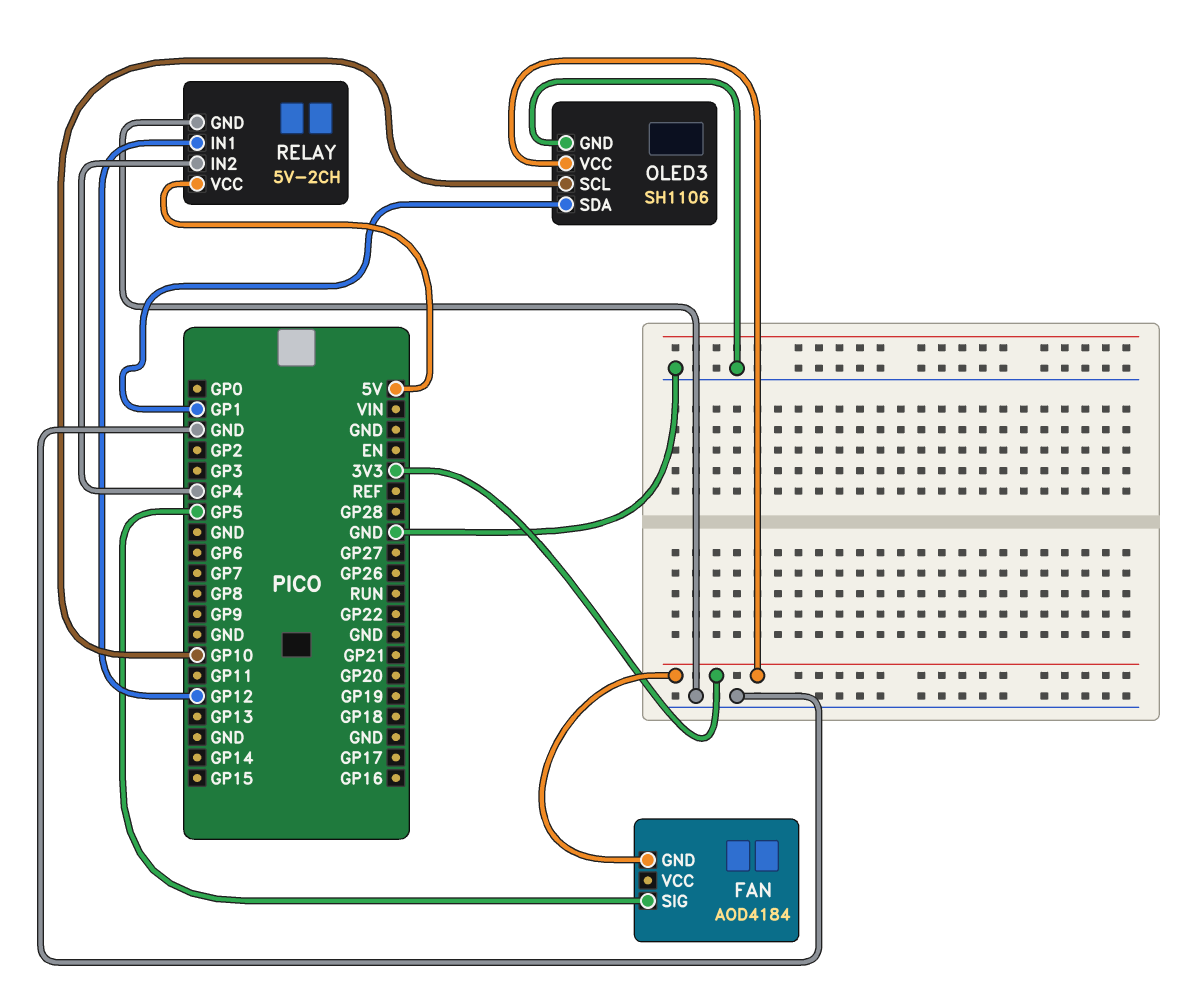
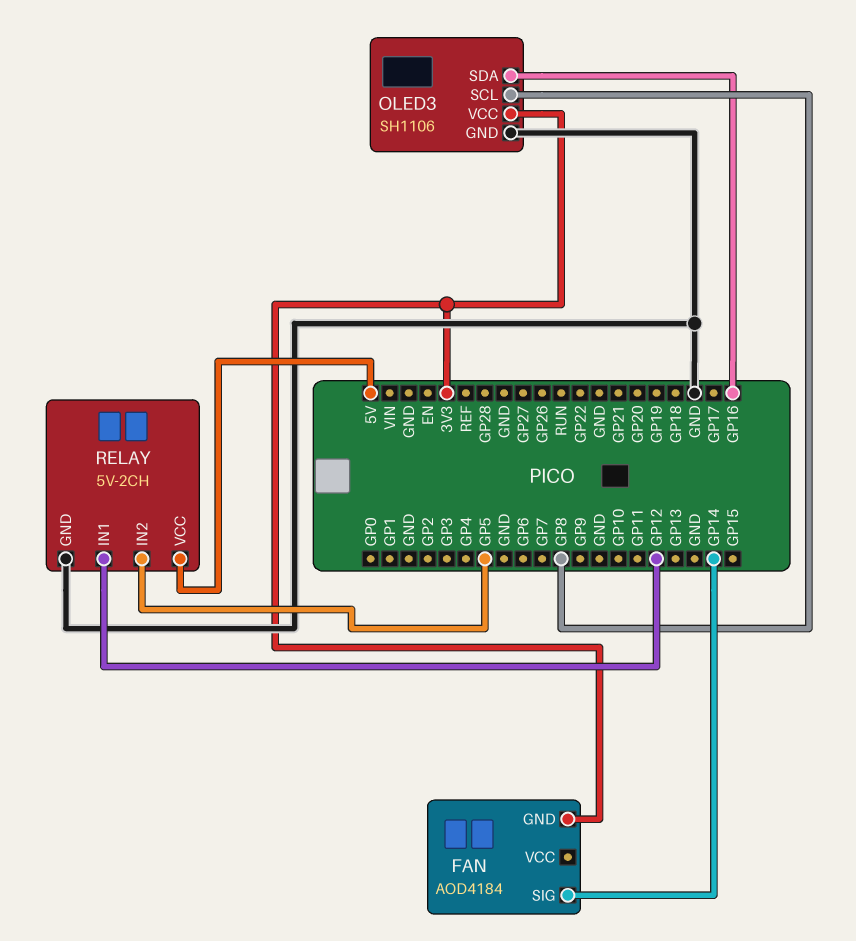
FAN pin SIG: GP5 -> GP14
OLED3 pin SCL: GP10 -> GP8
OLED3 pin SDA: GP1 -> GP16
RELAY pin IN2: GP4 -> GP5

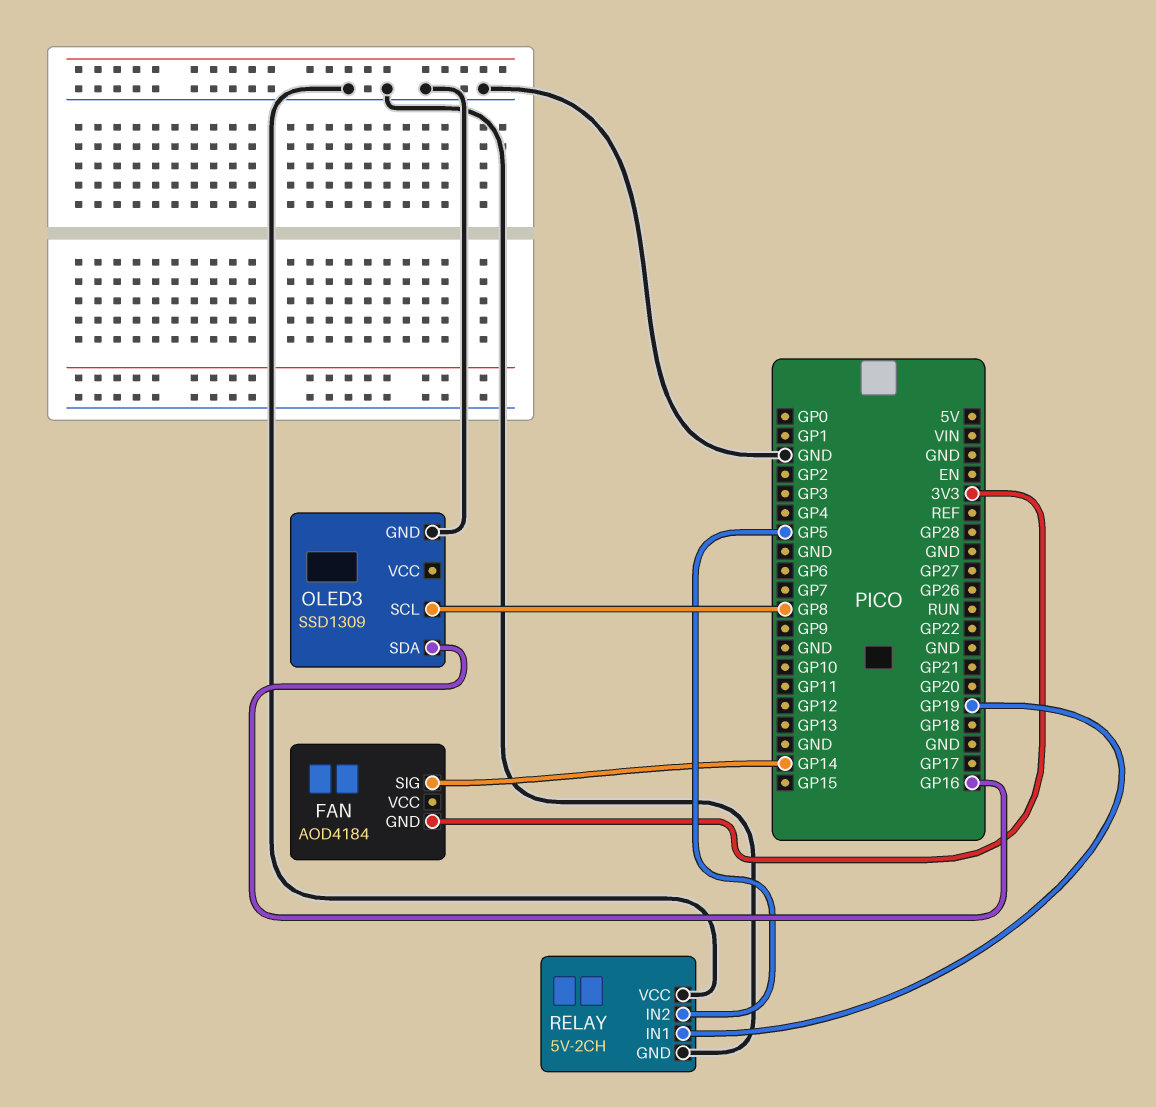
OLED3: SH1106 -> SSD1309
OLED3 pin VCC: 3V3 -> none
RELAY pin IN1: GP12 -> GP19
RELAY pin VCC: 5V -> GND

